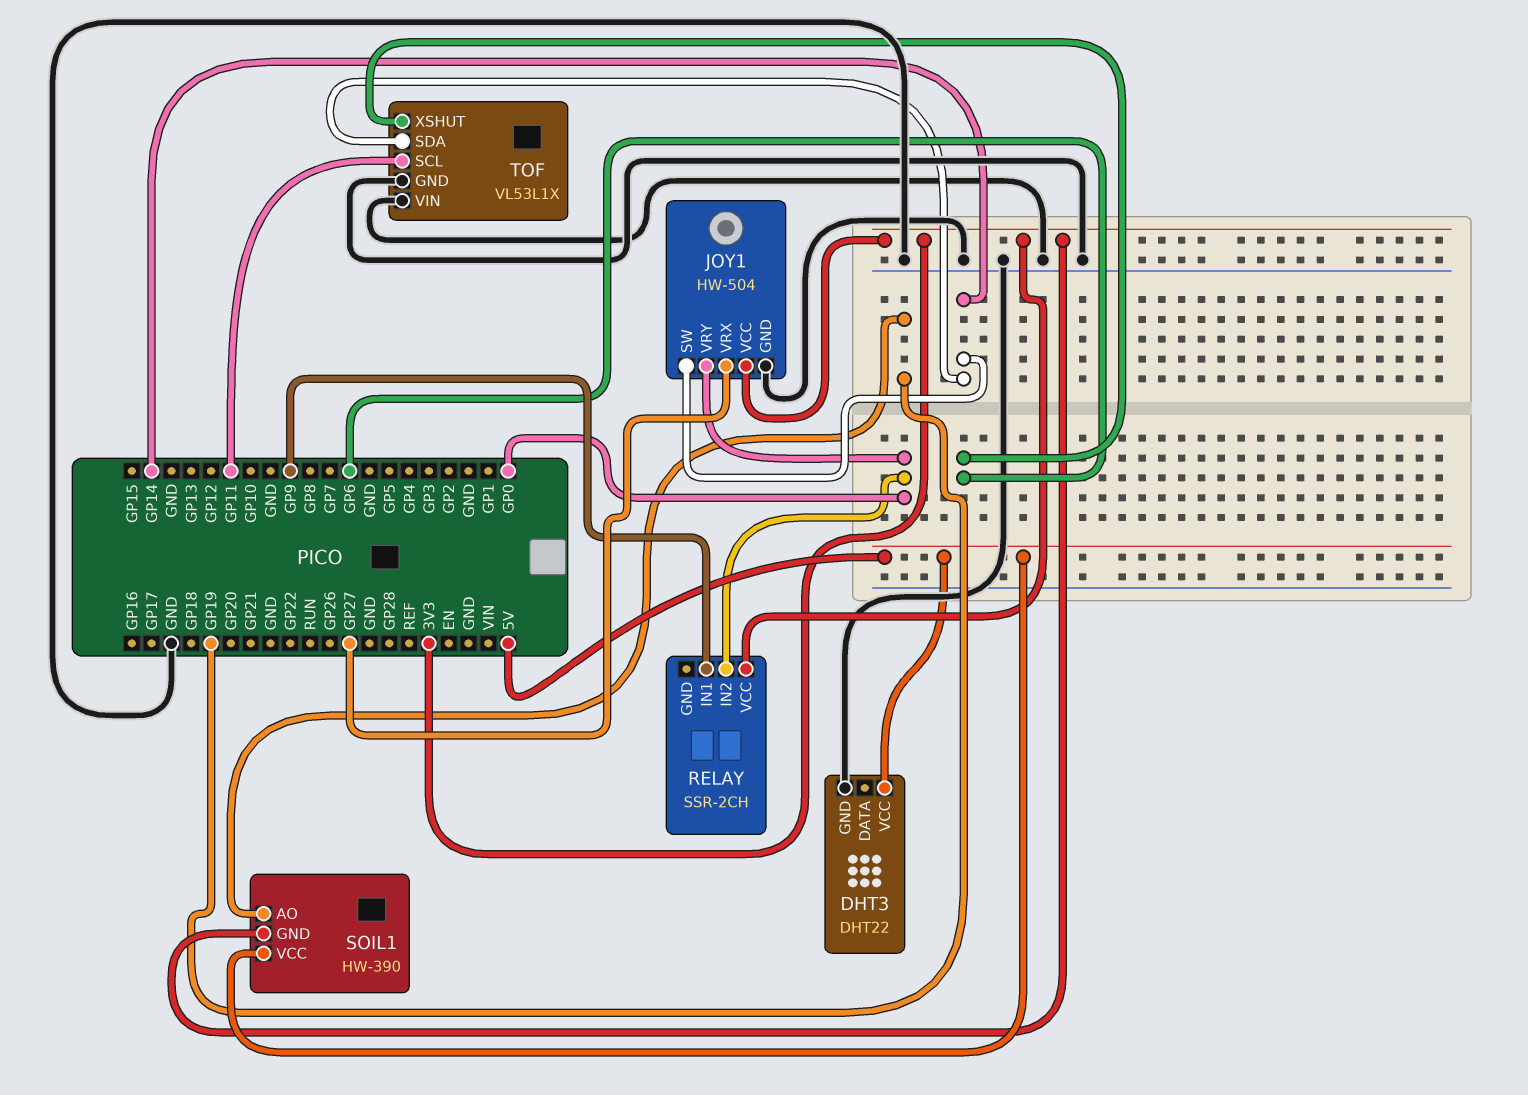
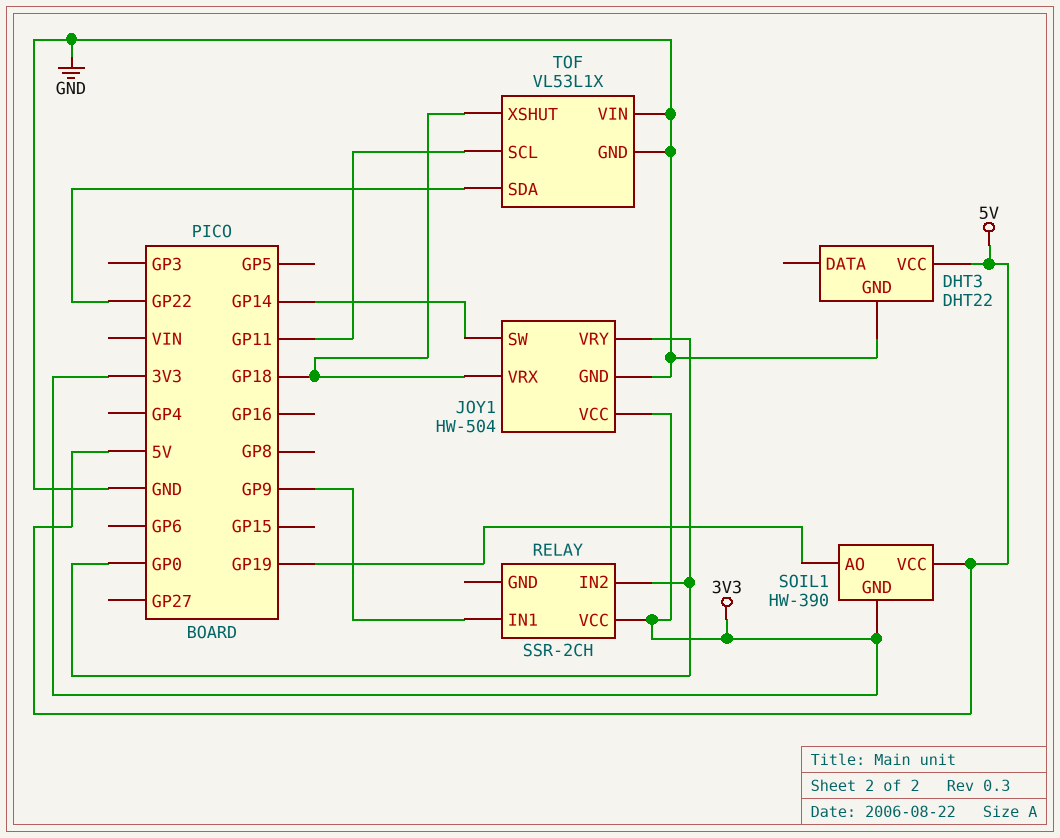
JOY1 pin VRX: GP27 -> GP18
TOF pin SDA: GP14 -> GP22
TOF pin XSHUT: GP6 -> GP18

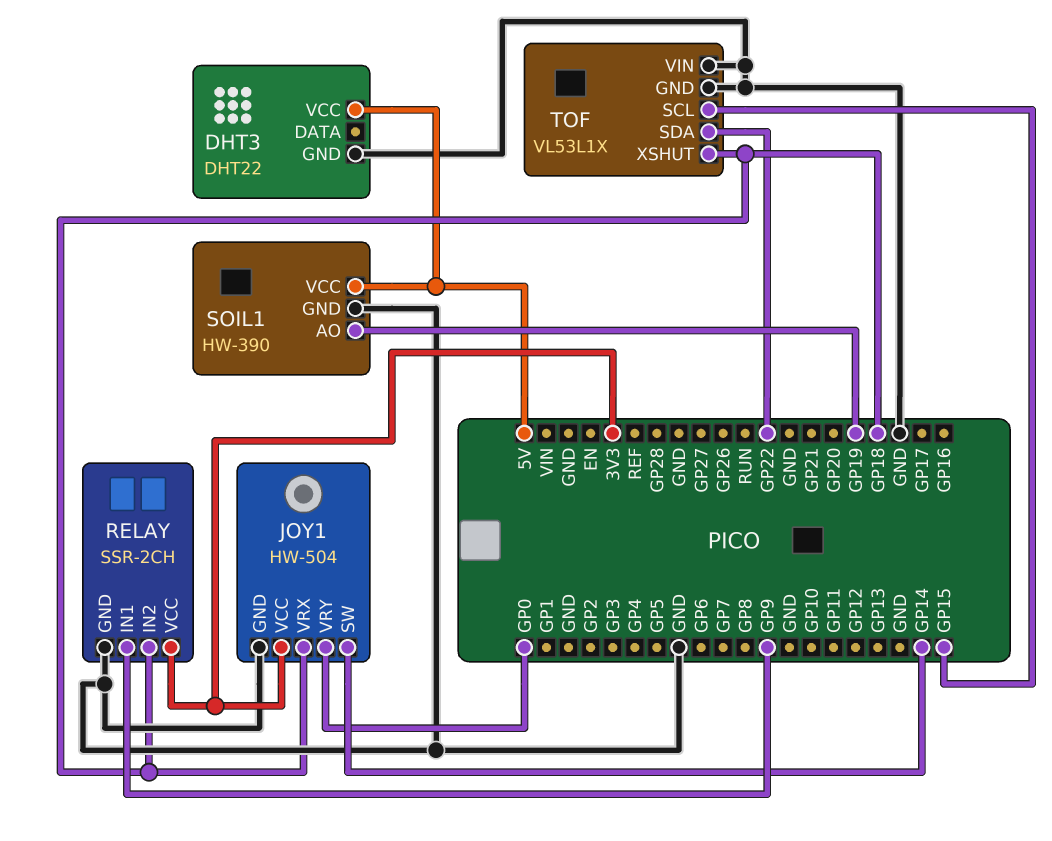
RELAY pin GND: none -> GND
RELAY pin IN2: GP0 -> GP18
SOIL1 pin GND: 3V3 -> GND
TOF pin SCL: GP11 -> GP15

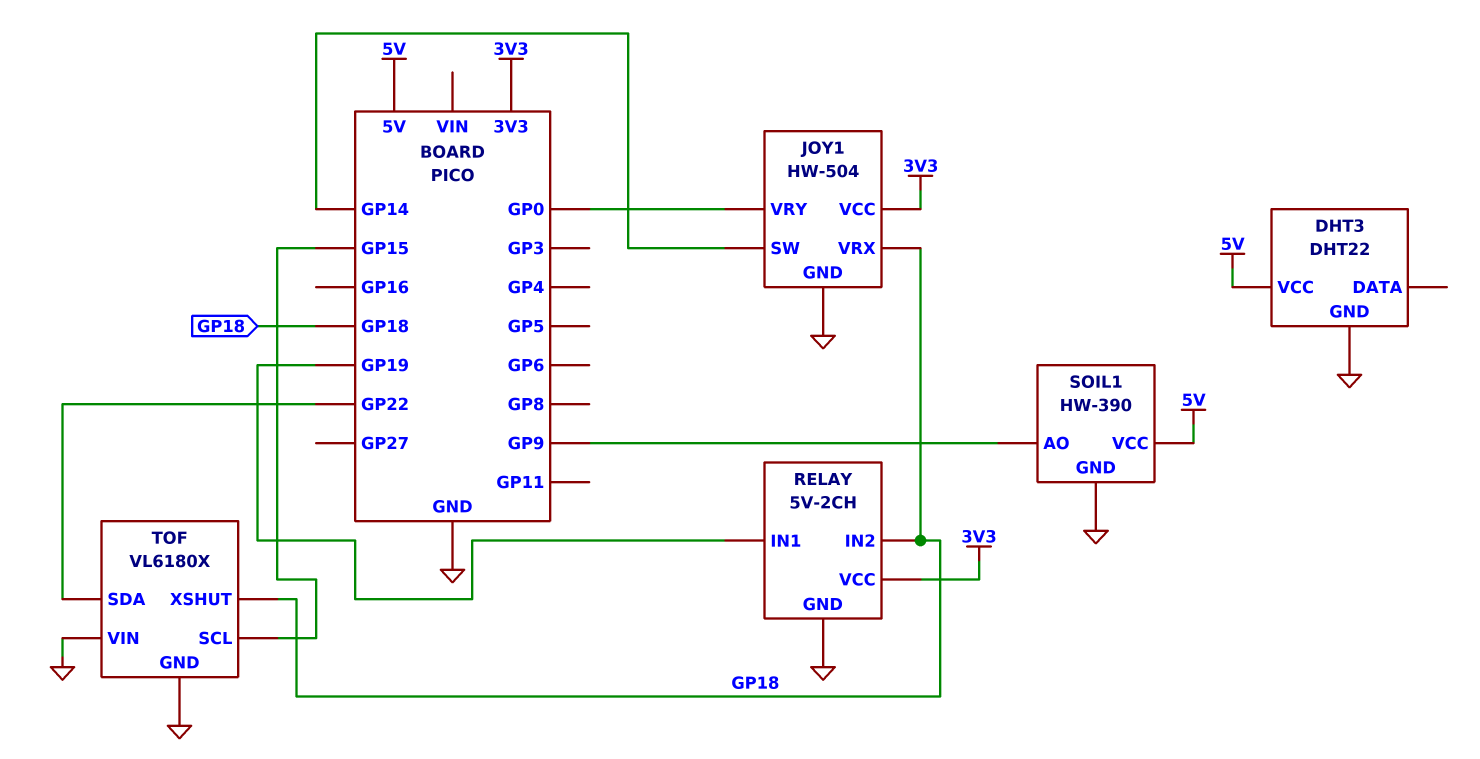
RELAY: SSR-2CH -> 5V-2CH
RELAY pin IN1: GP9 -> GP19
SOIL1 pin AO: GP19 -> GP9
TOF: VL53L1X -> VL6180X

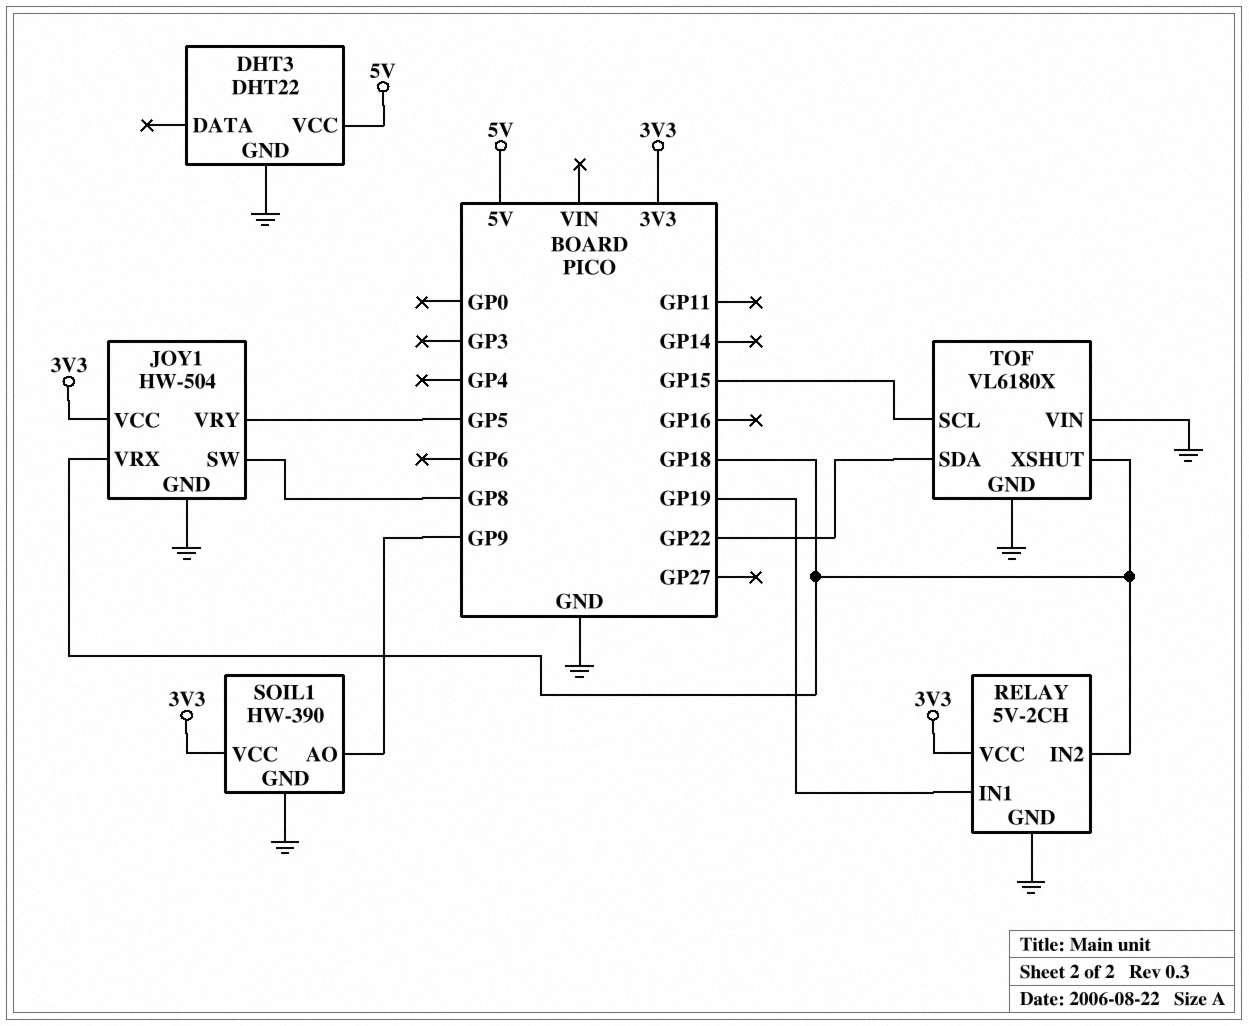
JOY1 pin SW: GP14 -> GP8
JOY1 pin VRY: GP0 -> GP5
SOIL1 pin VCC: 5V -> 3V3

